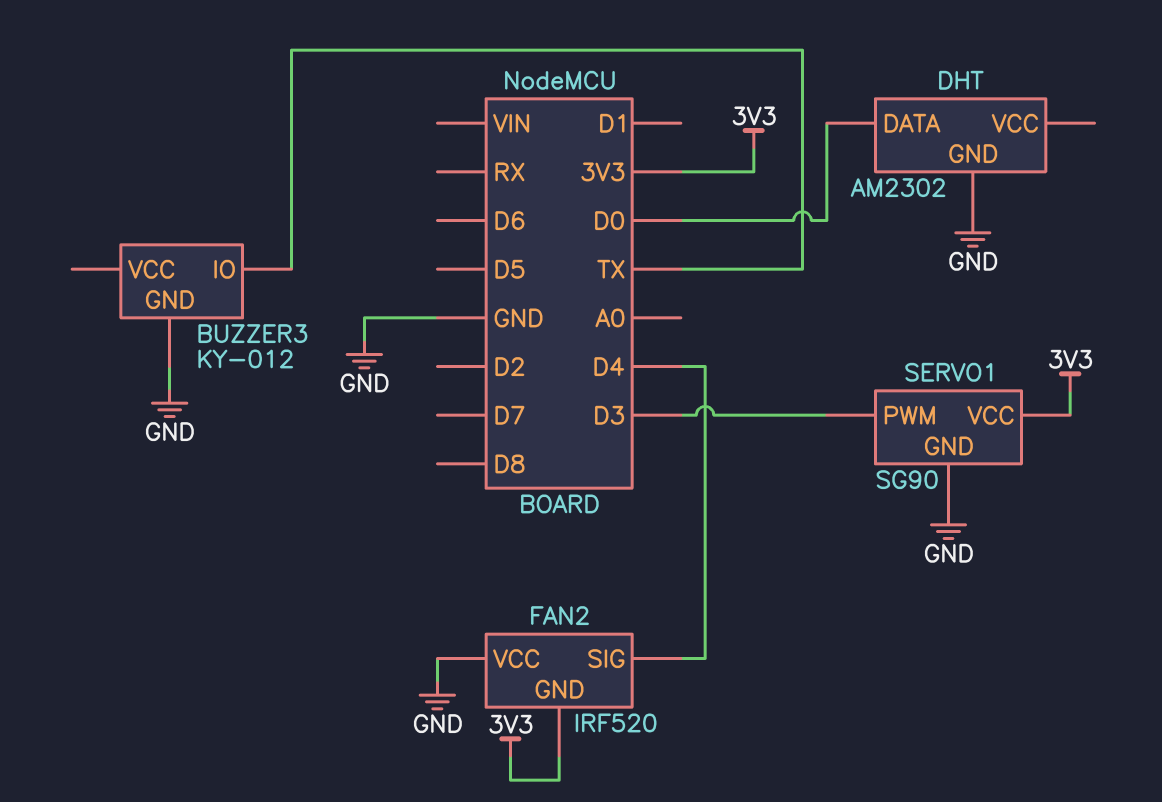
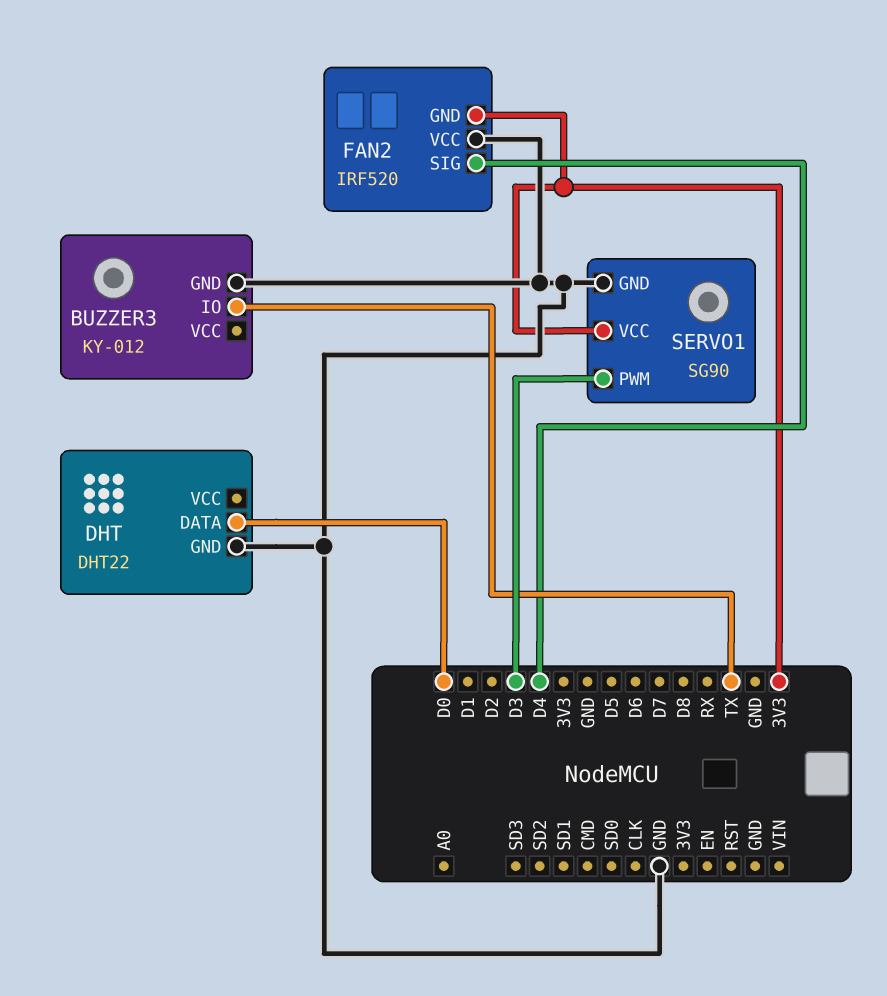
DHT: AM2302 -> DHT22

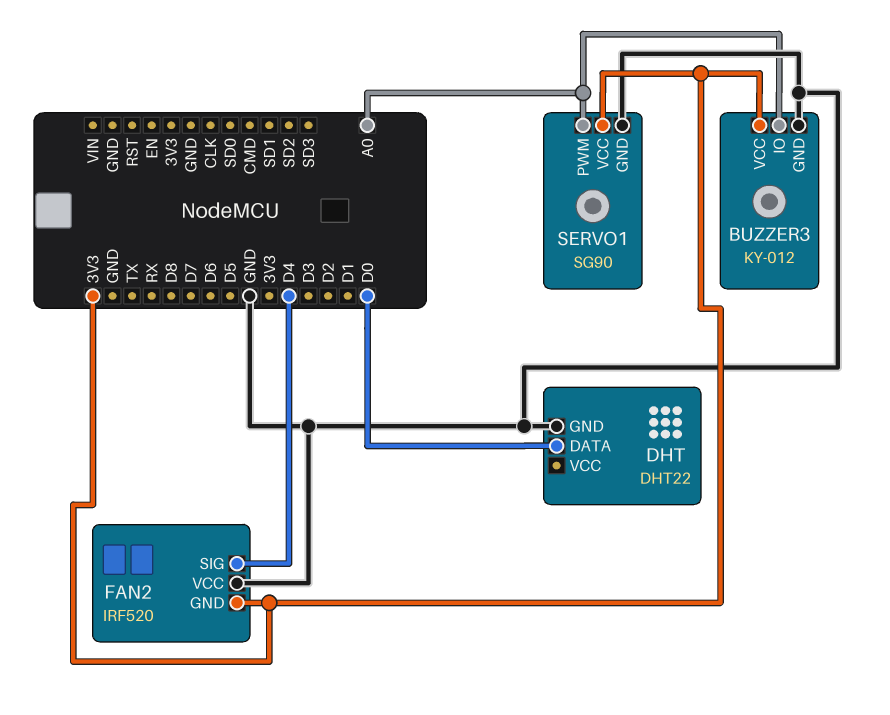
BUZZER3 pin IO: TX -> A0
BUZZER3 pin VCC: none -> 3V3
SERVO1 pin PWM: D3 -> A0

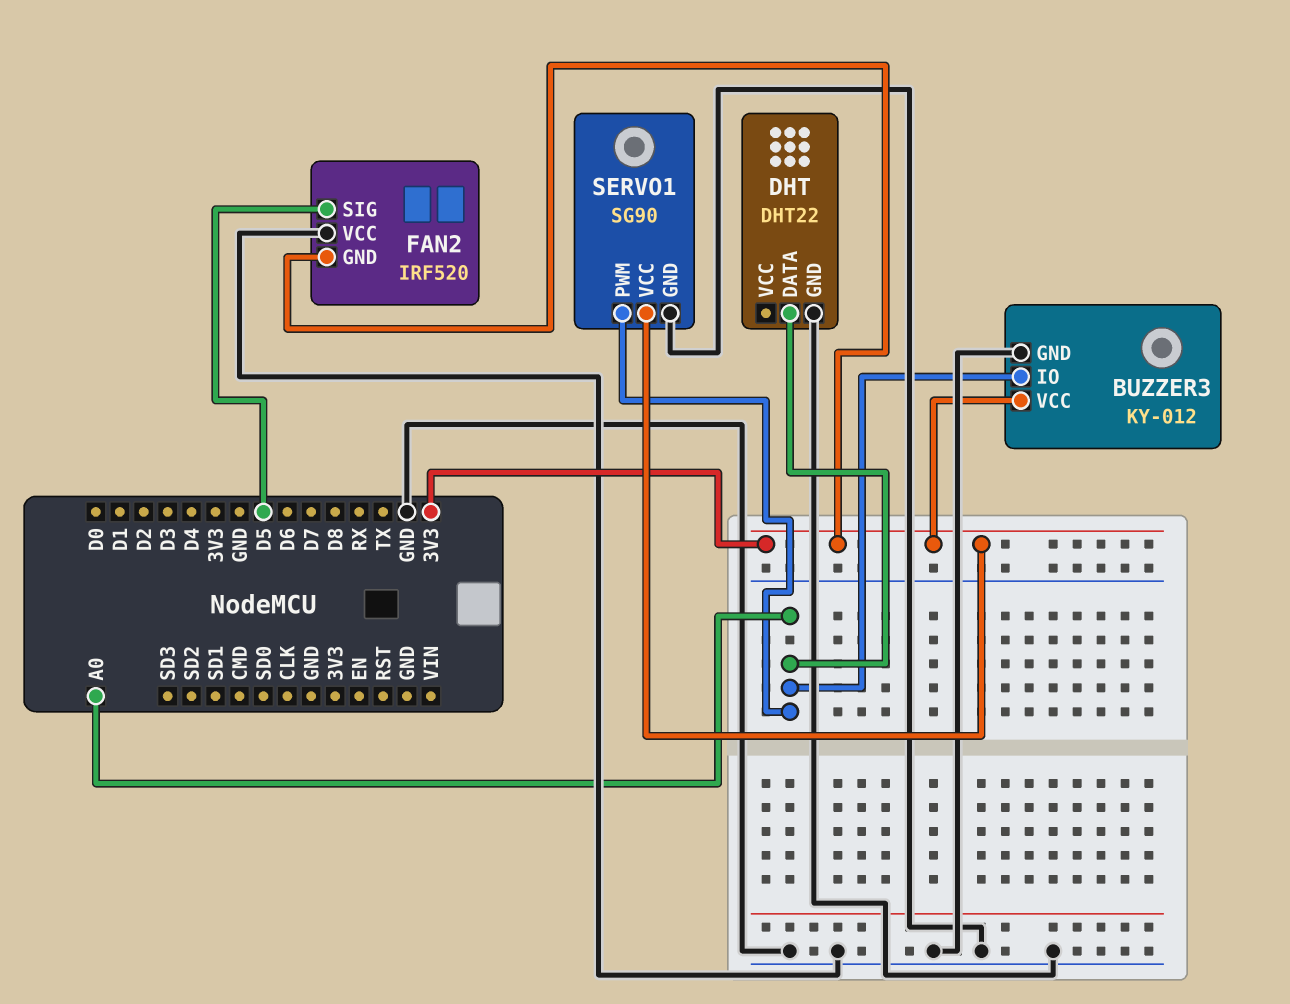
DHT pin DATA: D0 -> A0
FAN2 pin SIG: D4 -> D5

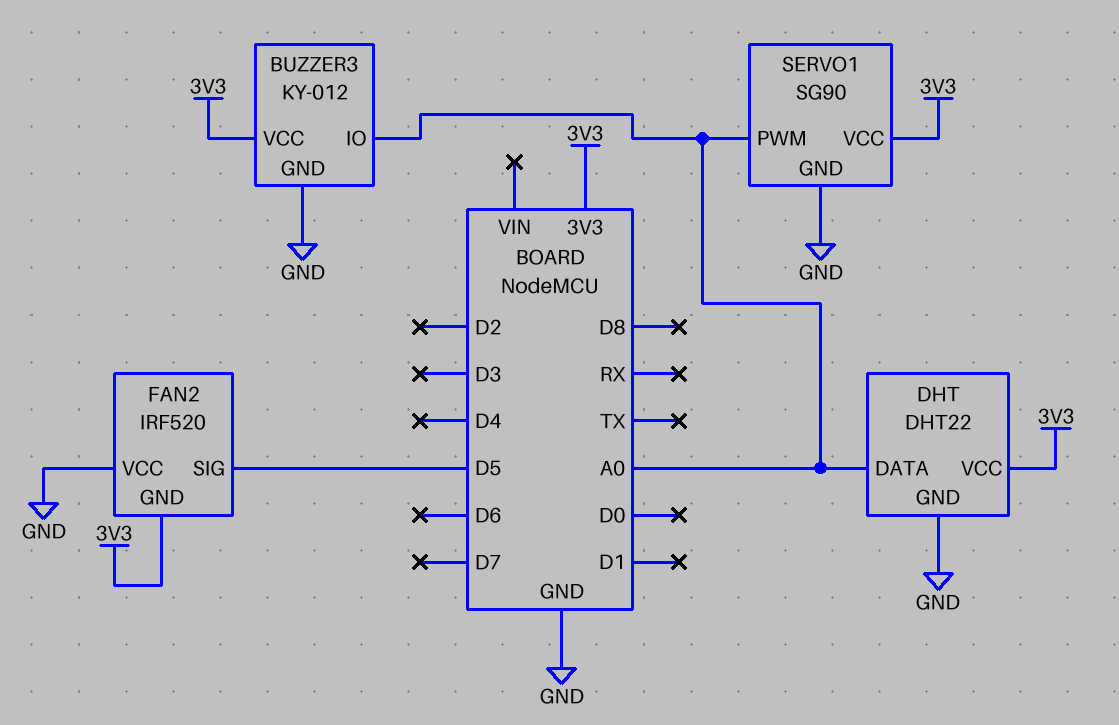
DHT pin VCC: none -> 3V3

